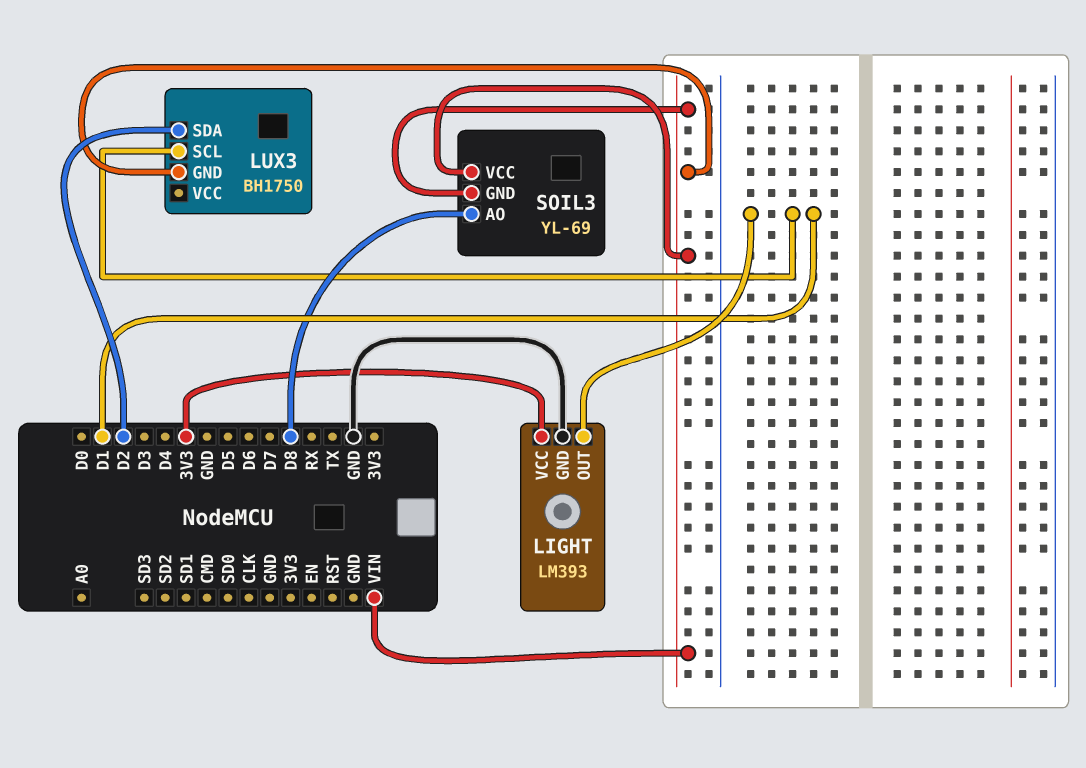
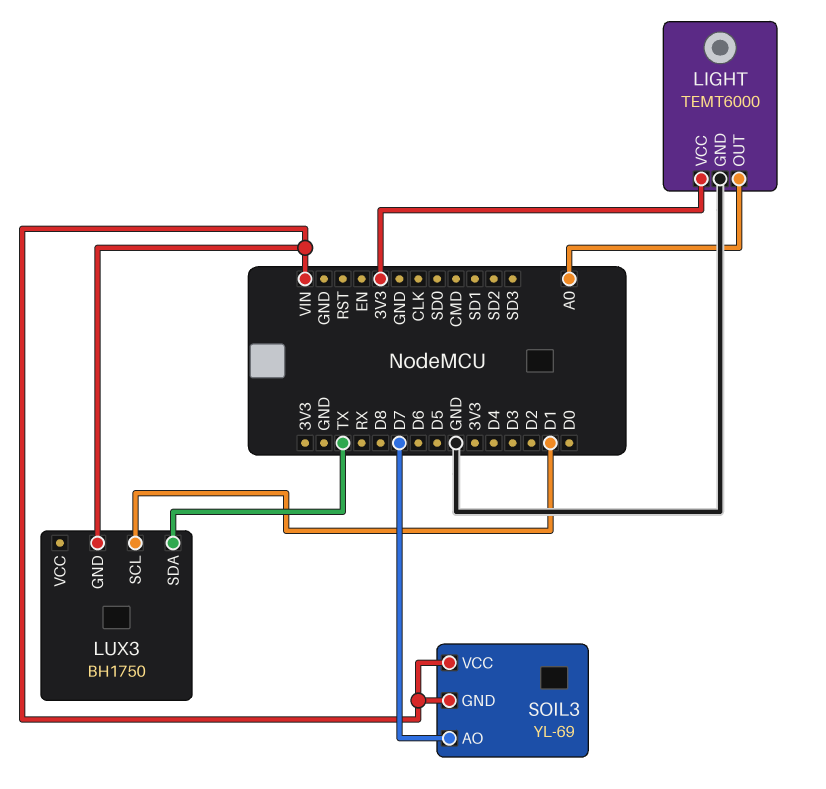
LIGHT: LM393 -> TEMT6000
LIGHT pin OUT: D1 -> A0
LUX3 pin SDA: D2 -> TX
SOIL3 pin AO: D8 -> D7

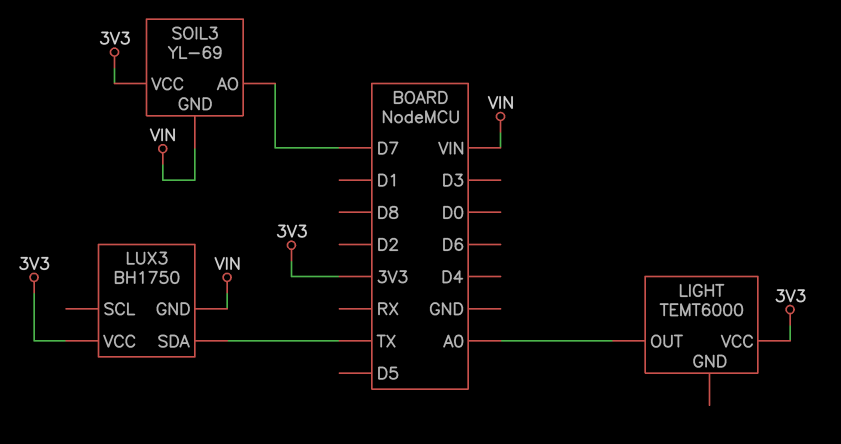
LIGHT pin GND: GND -> none
LUX3 pin SCL: D1 -> none
LUX3 pin VCC: none -> 3V3
SOIL3 pin VCC: VIN -> 3V3

